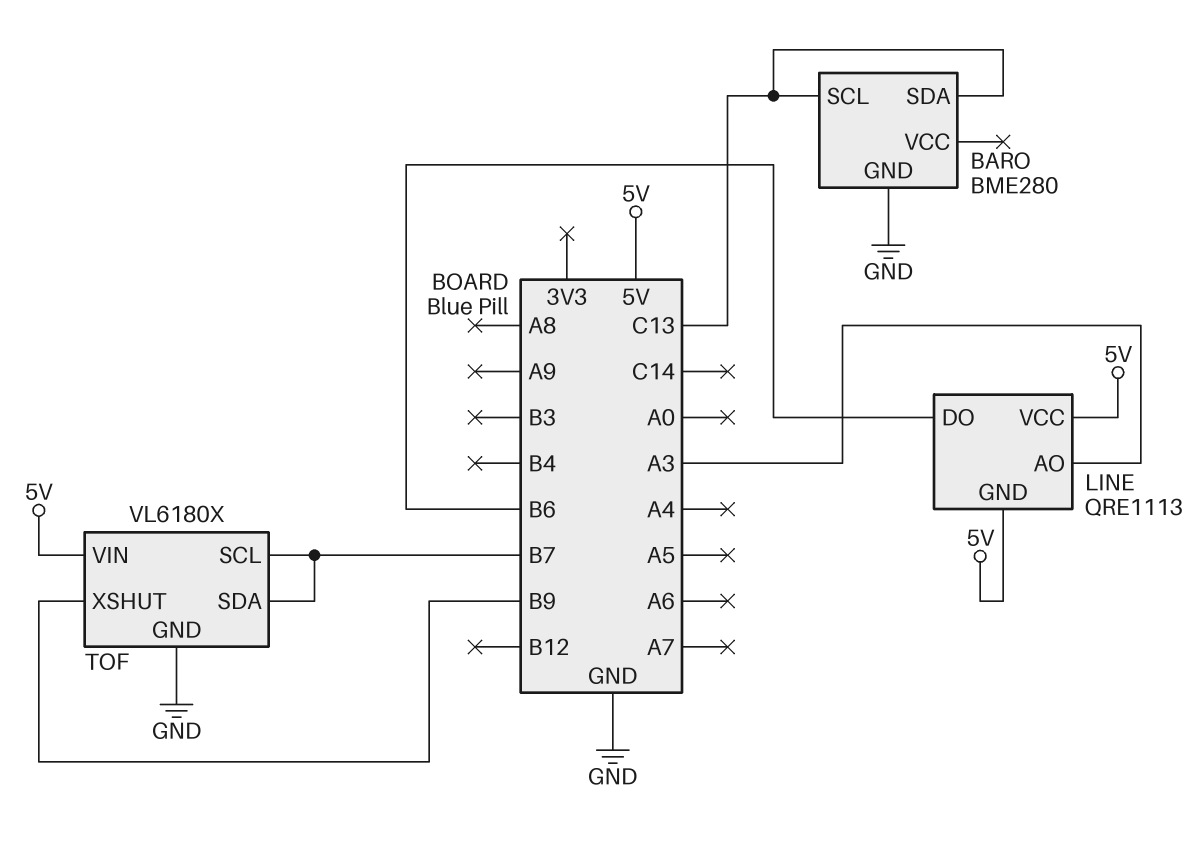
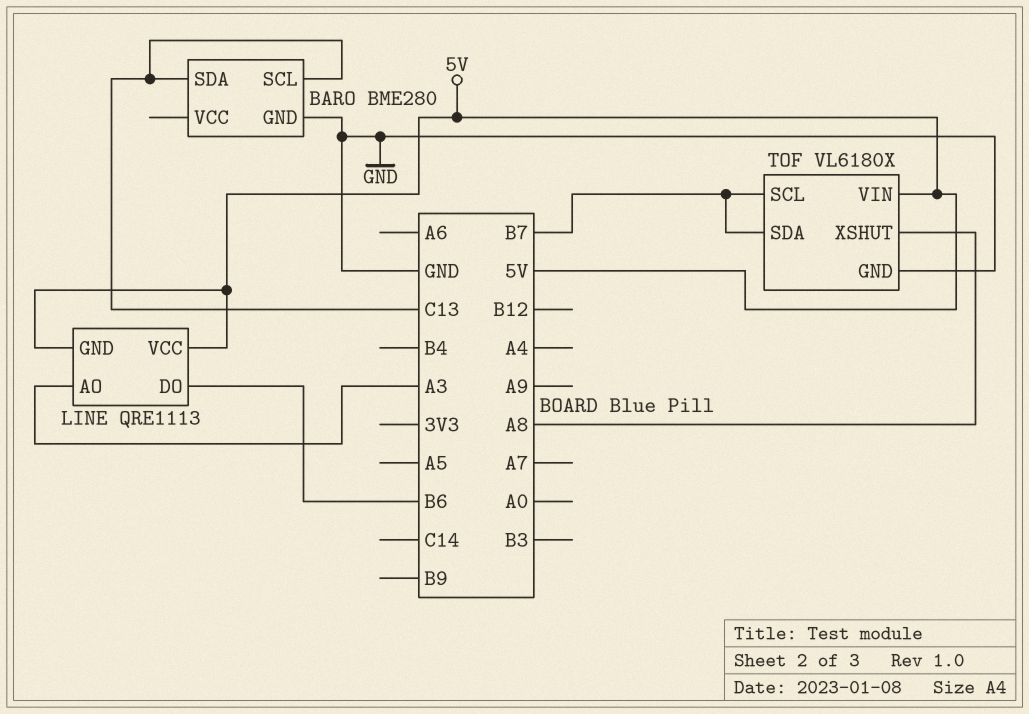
TOF pin XSHUT: B9 -> A8

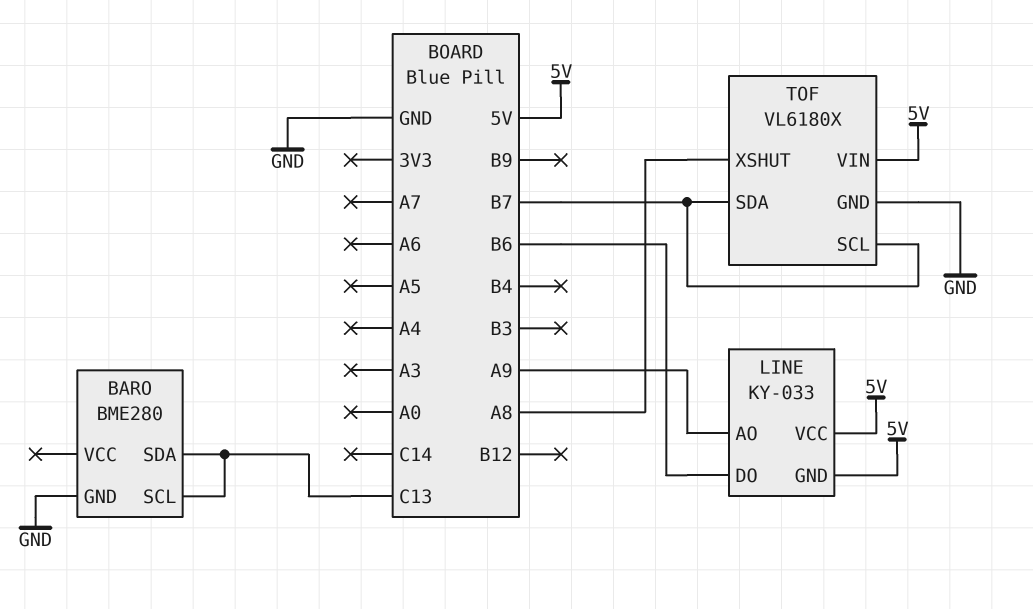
LINE: QRE1113 -> KY-033
LINE pin AO: A3 -> A9

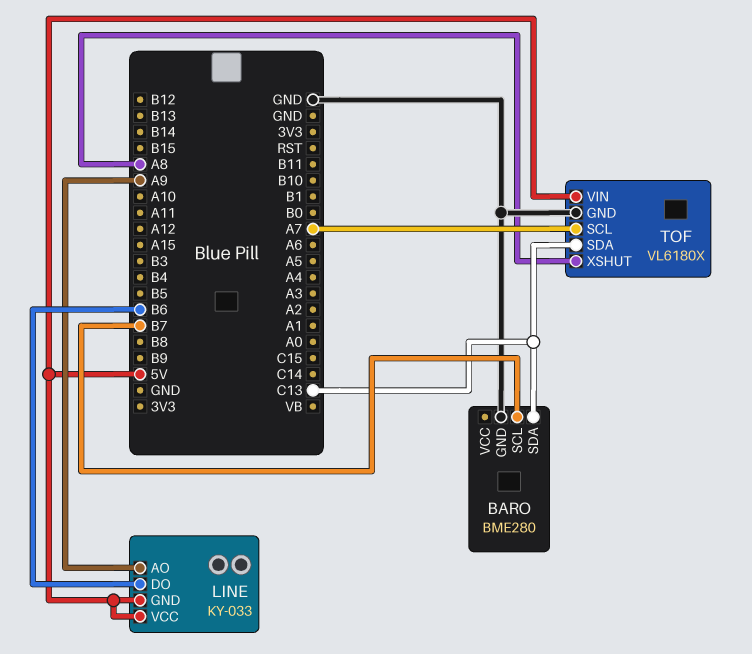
BARO pin SCL: C13 -> B7
TOF pin SCL: B7 -> A7
TOF pin SDA: B7 -> C13

